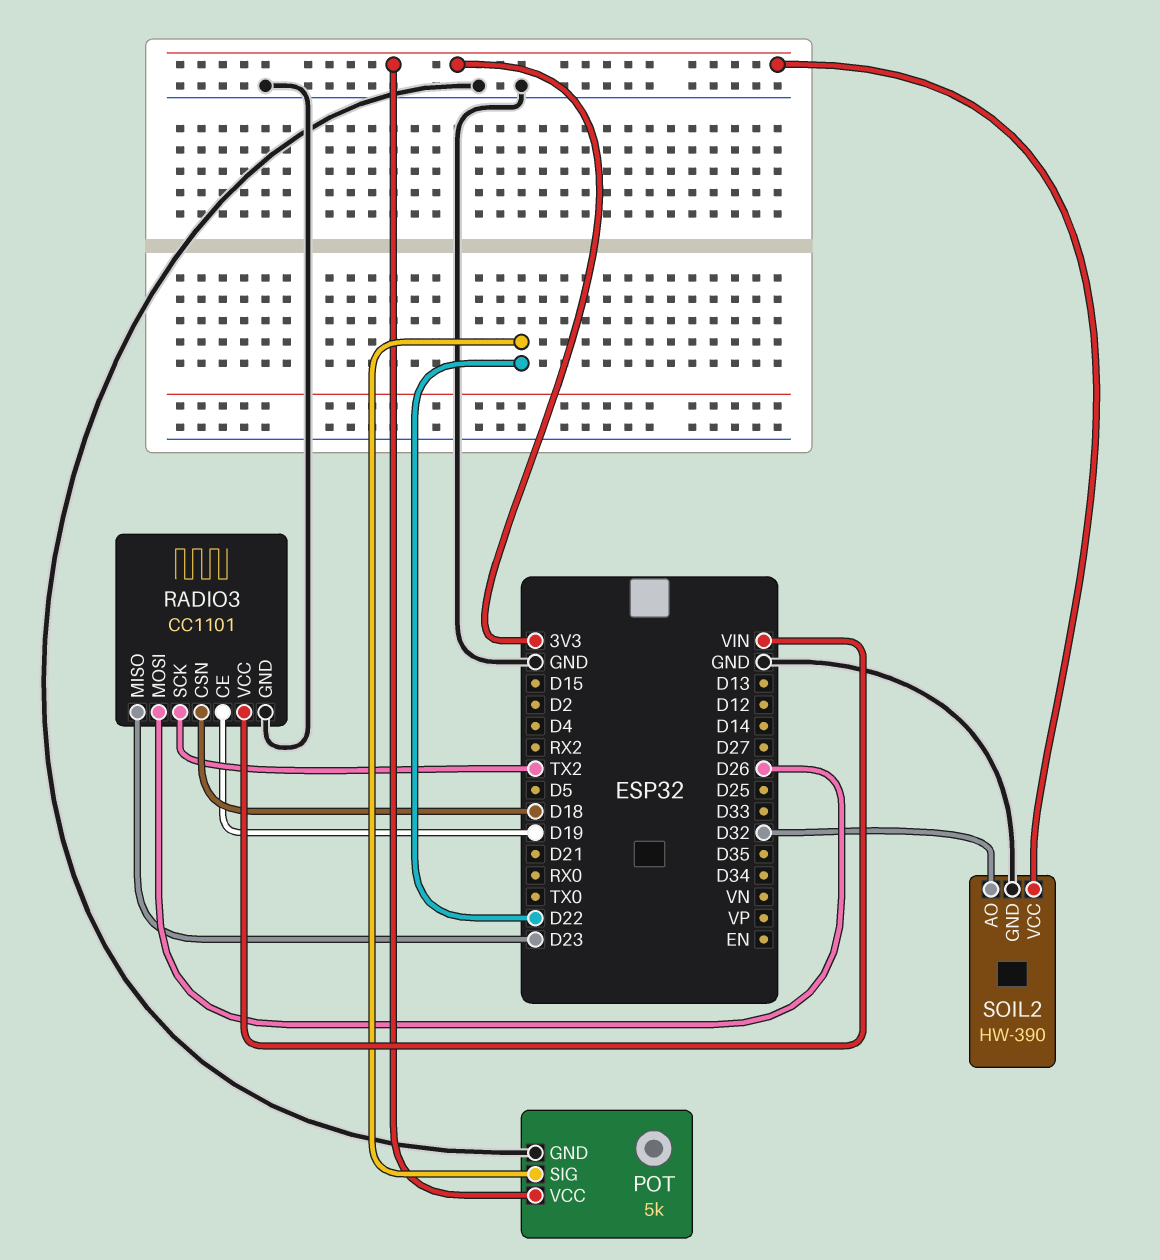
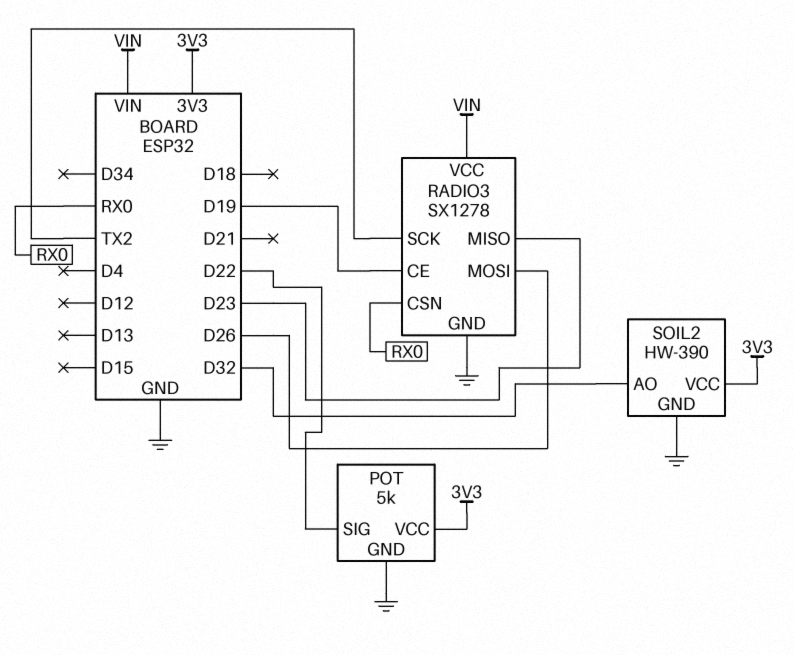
RADIO3: CC1101 -> SX1278
RADIO3 pin CSN: D18 -> RX0

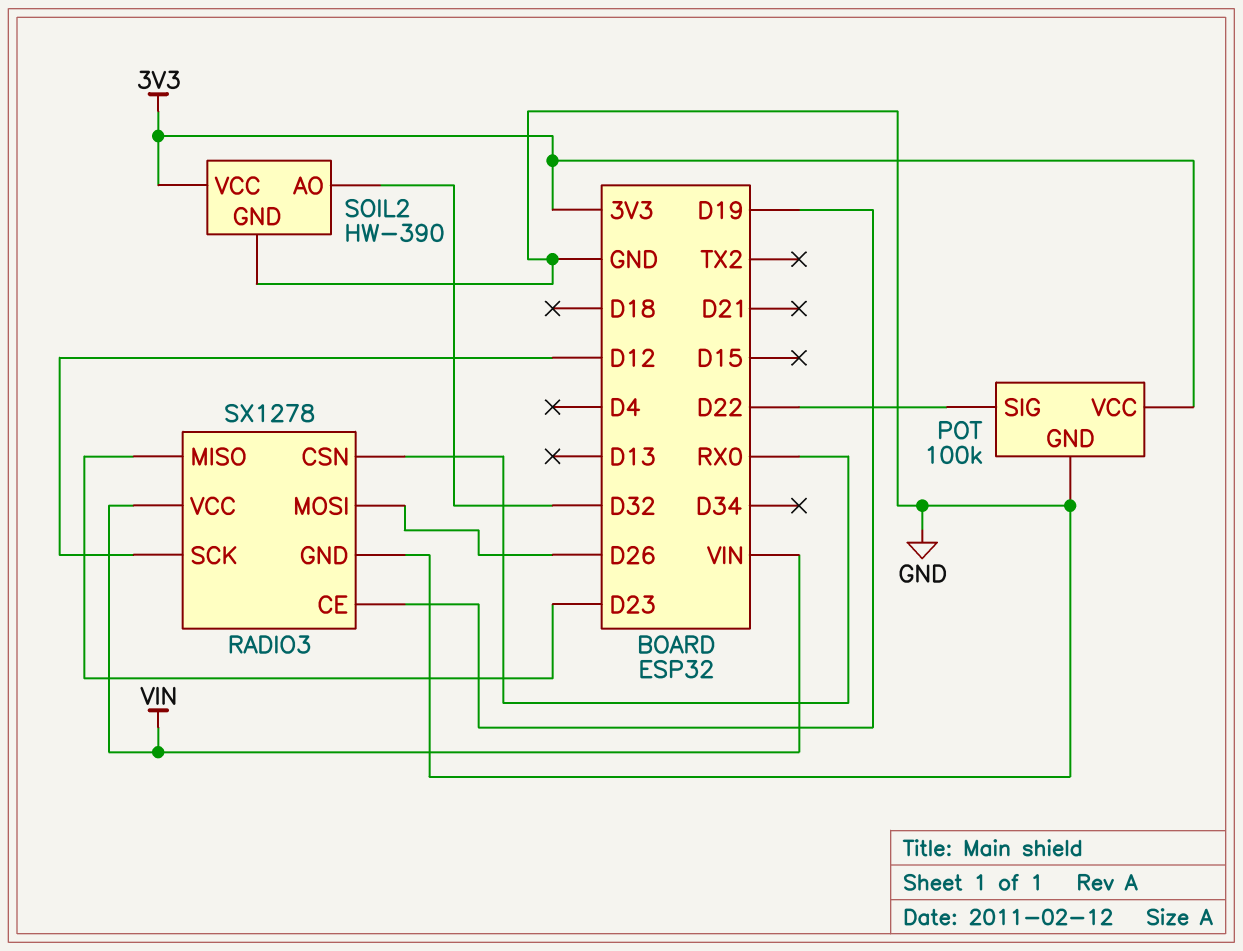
POT: 5k -> 100k
RADIO3 pin SCK: TX2 -> D12

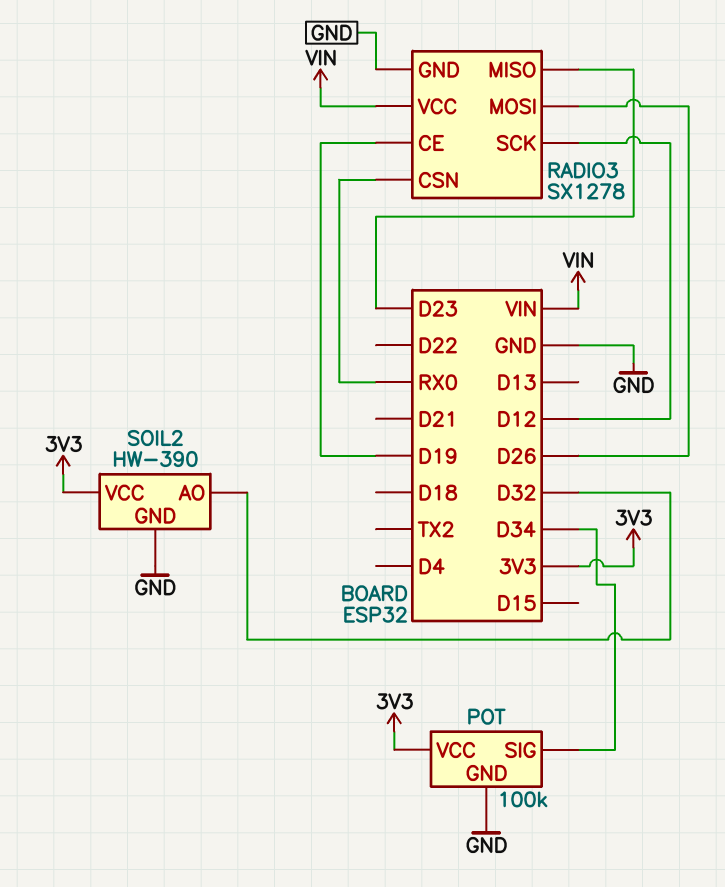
POT pin SIG: D22 -> D34

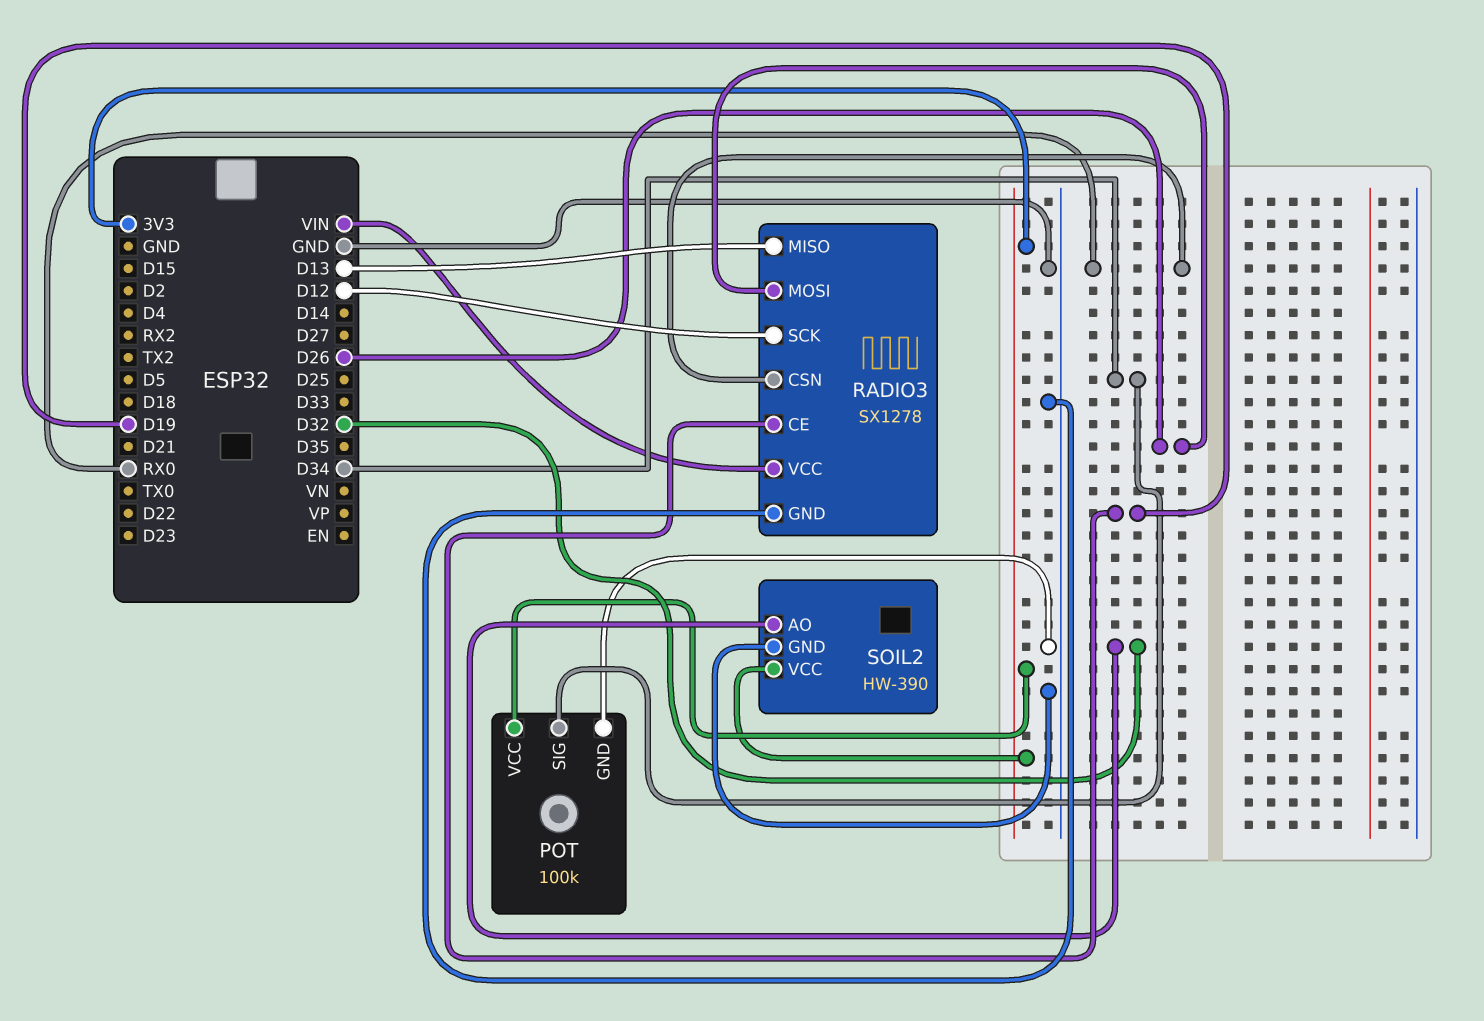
RADIO3 pin MISO: D23 -> D13

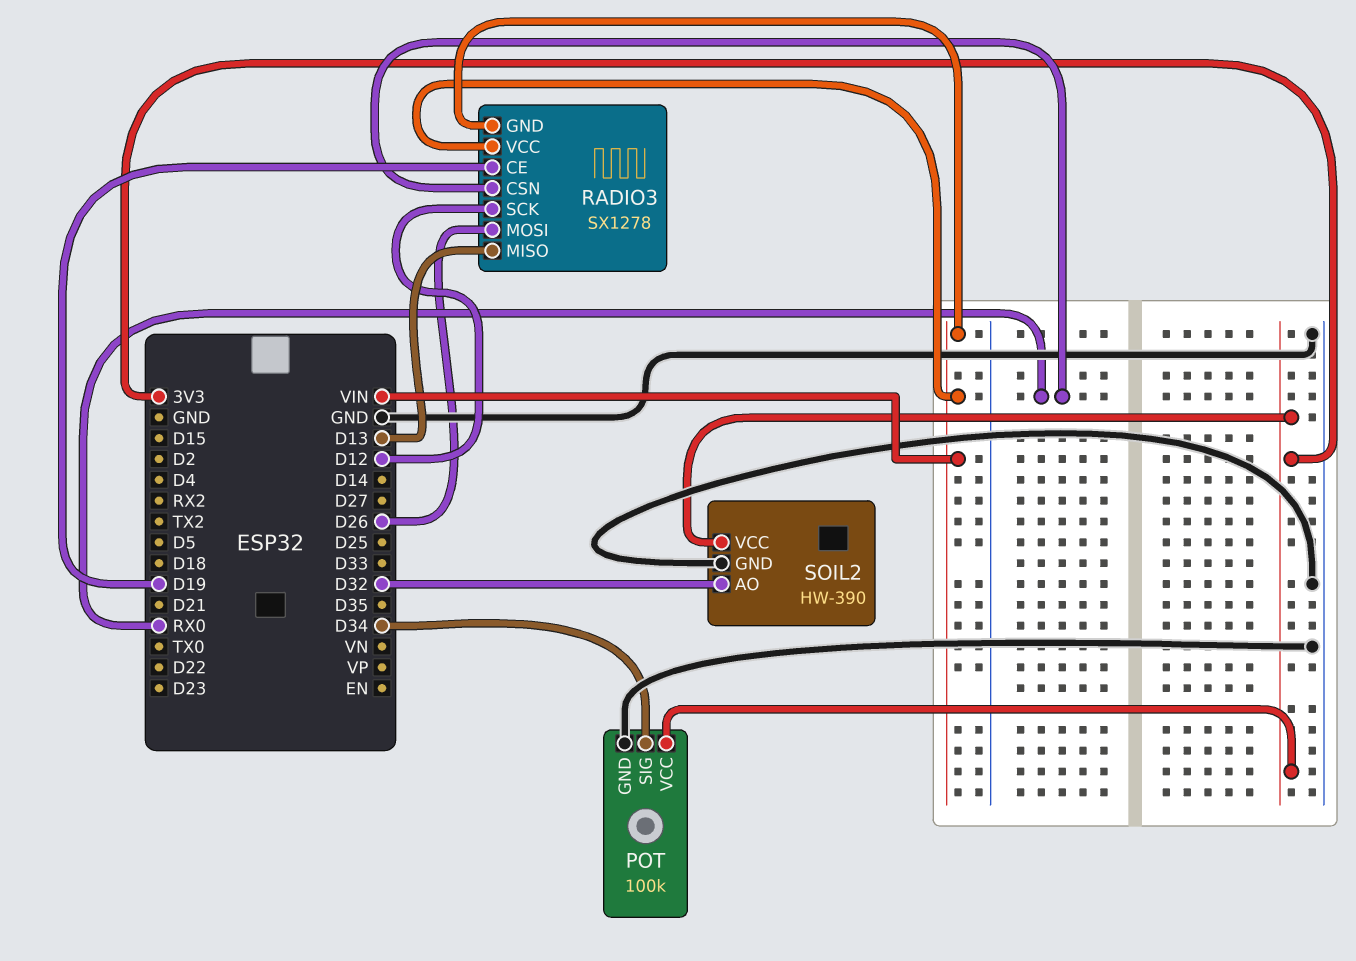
RADIO3 pin GND: GND -> VIN

